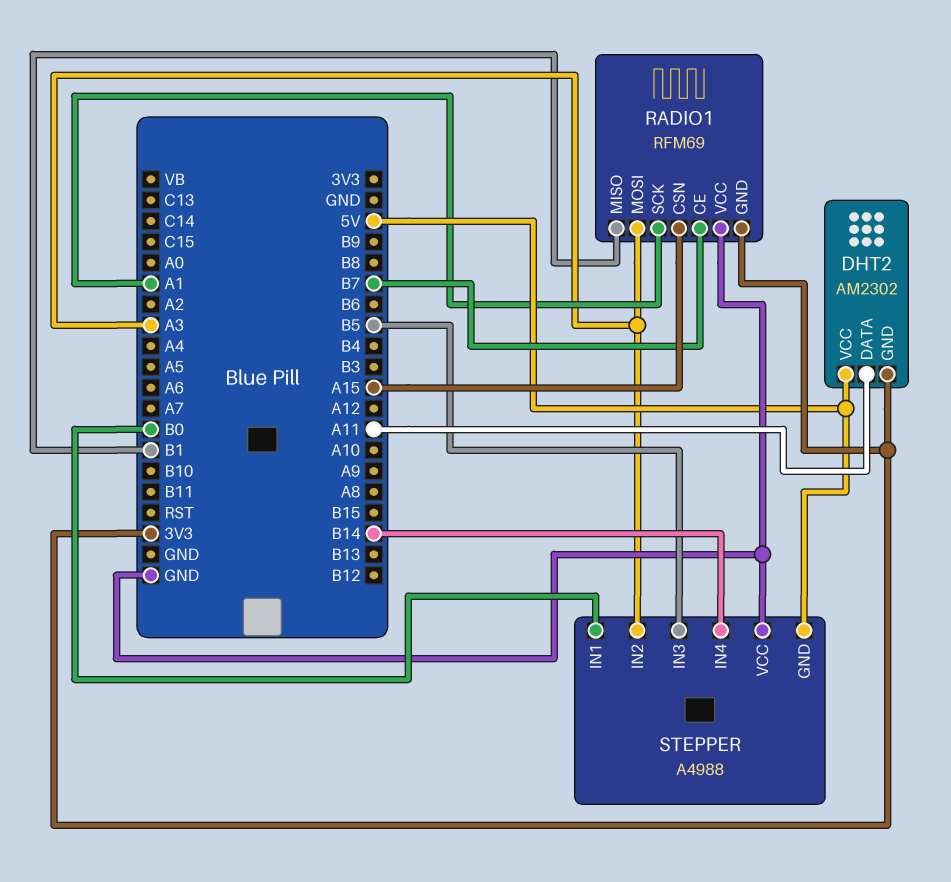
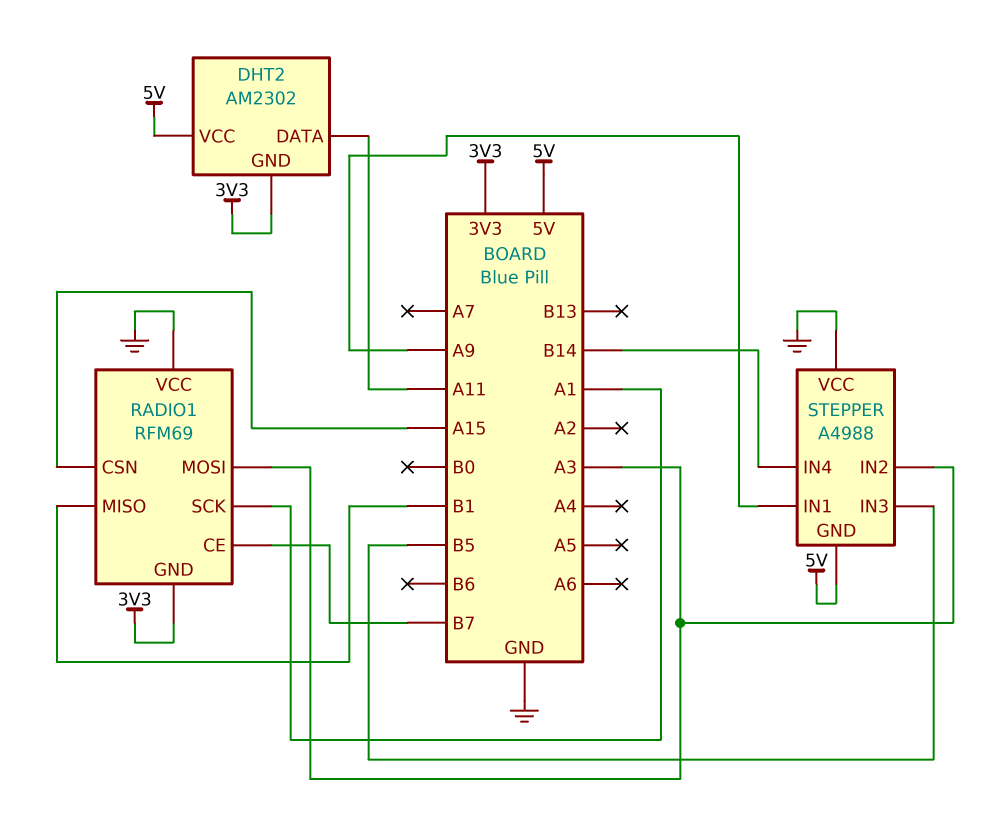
STEPPER pin IN1: B0 -> A9

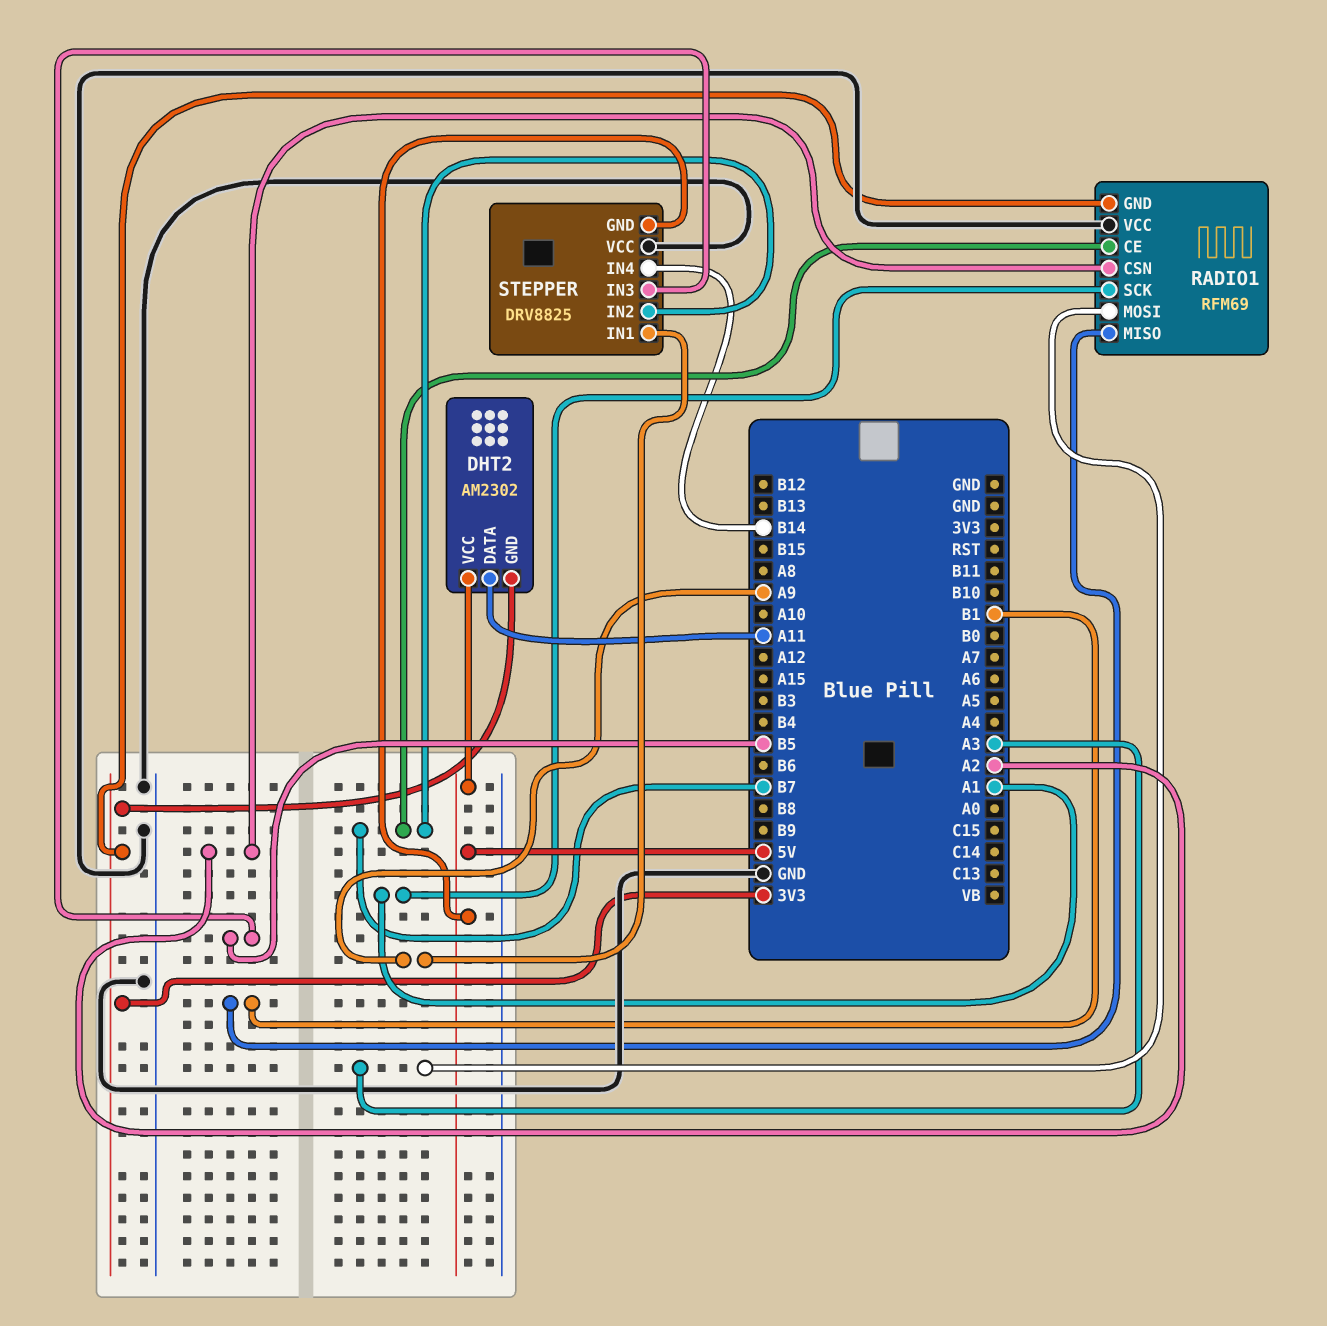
RADIO1 pin CSN: A15 -> A2
STEPPER: A4988 -> DRV8825
STEPPER pin IN2: A3 -> B7

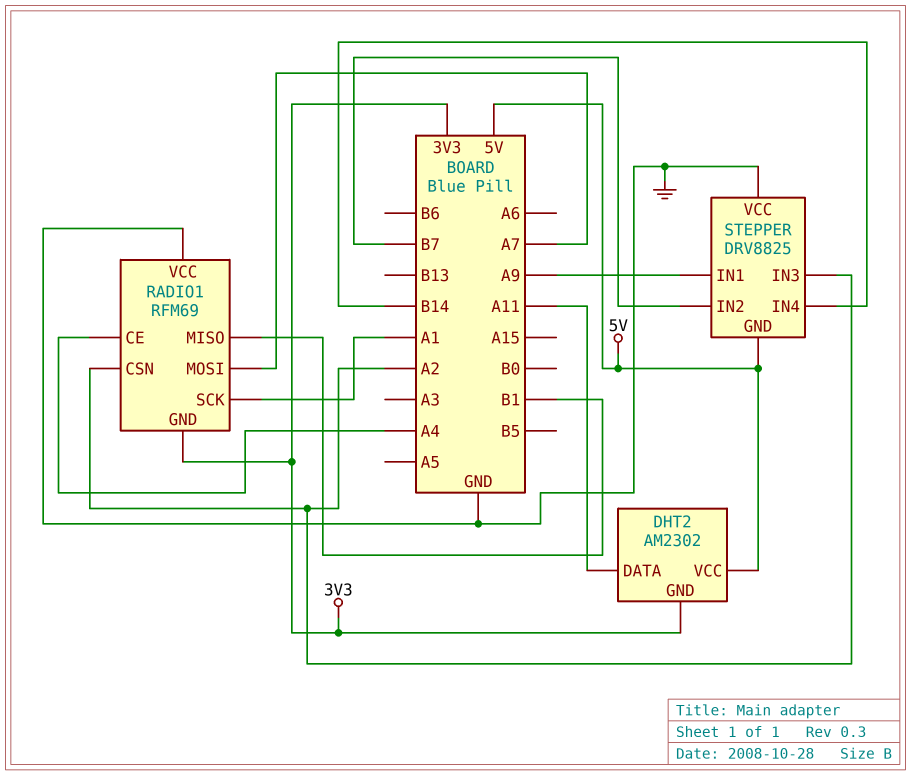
RADIO1 pin CE: B7 -> A4
RADIO1 pin MOSI: A3 -> A7
STEPPER pin IN3: B5 -> A2

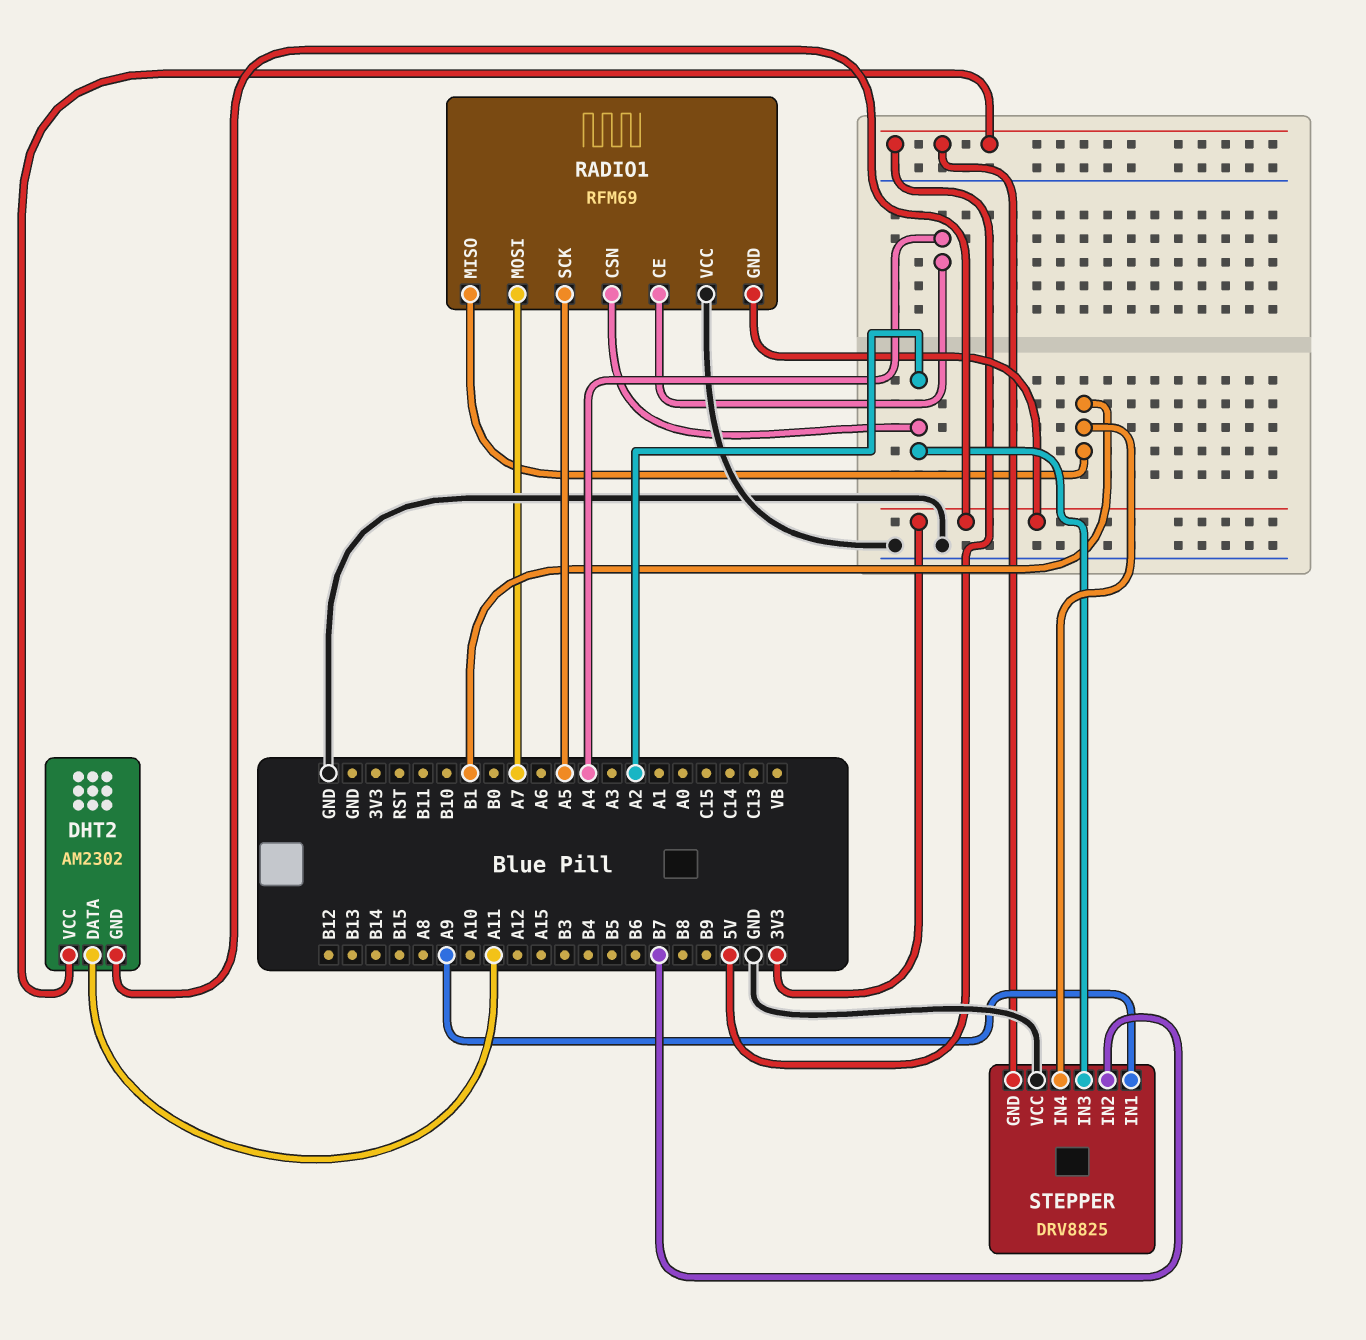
RADIO1 pin SCK: A1 -> A5
STEPPER pin IN4: B14 -> B1

